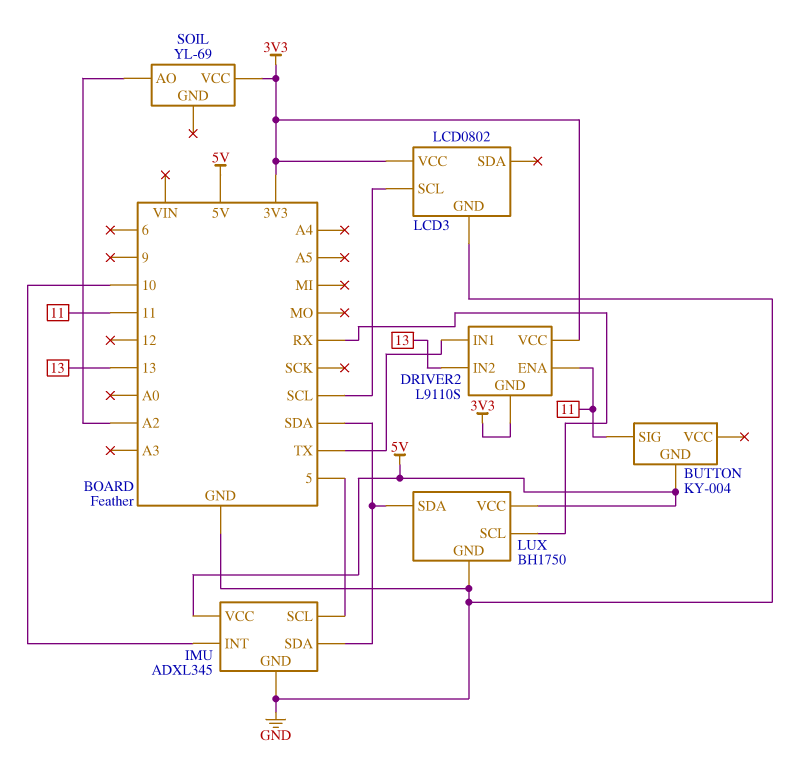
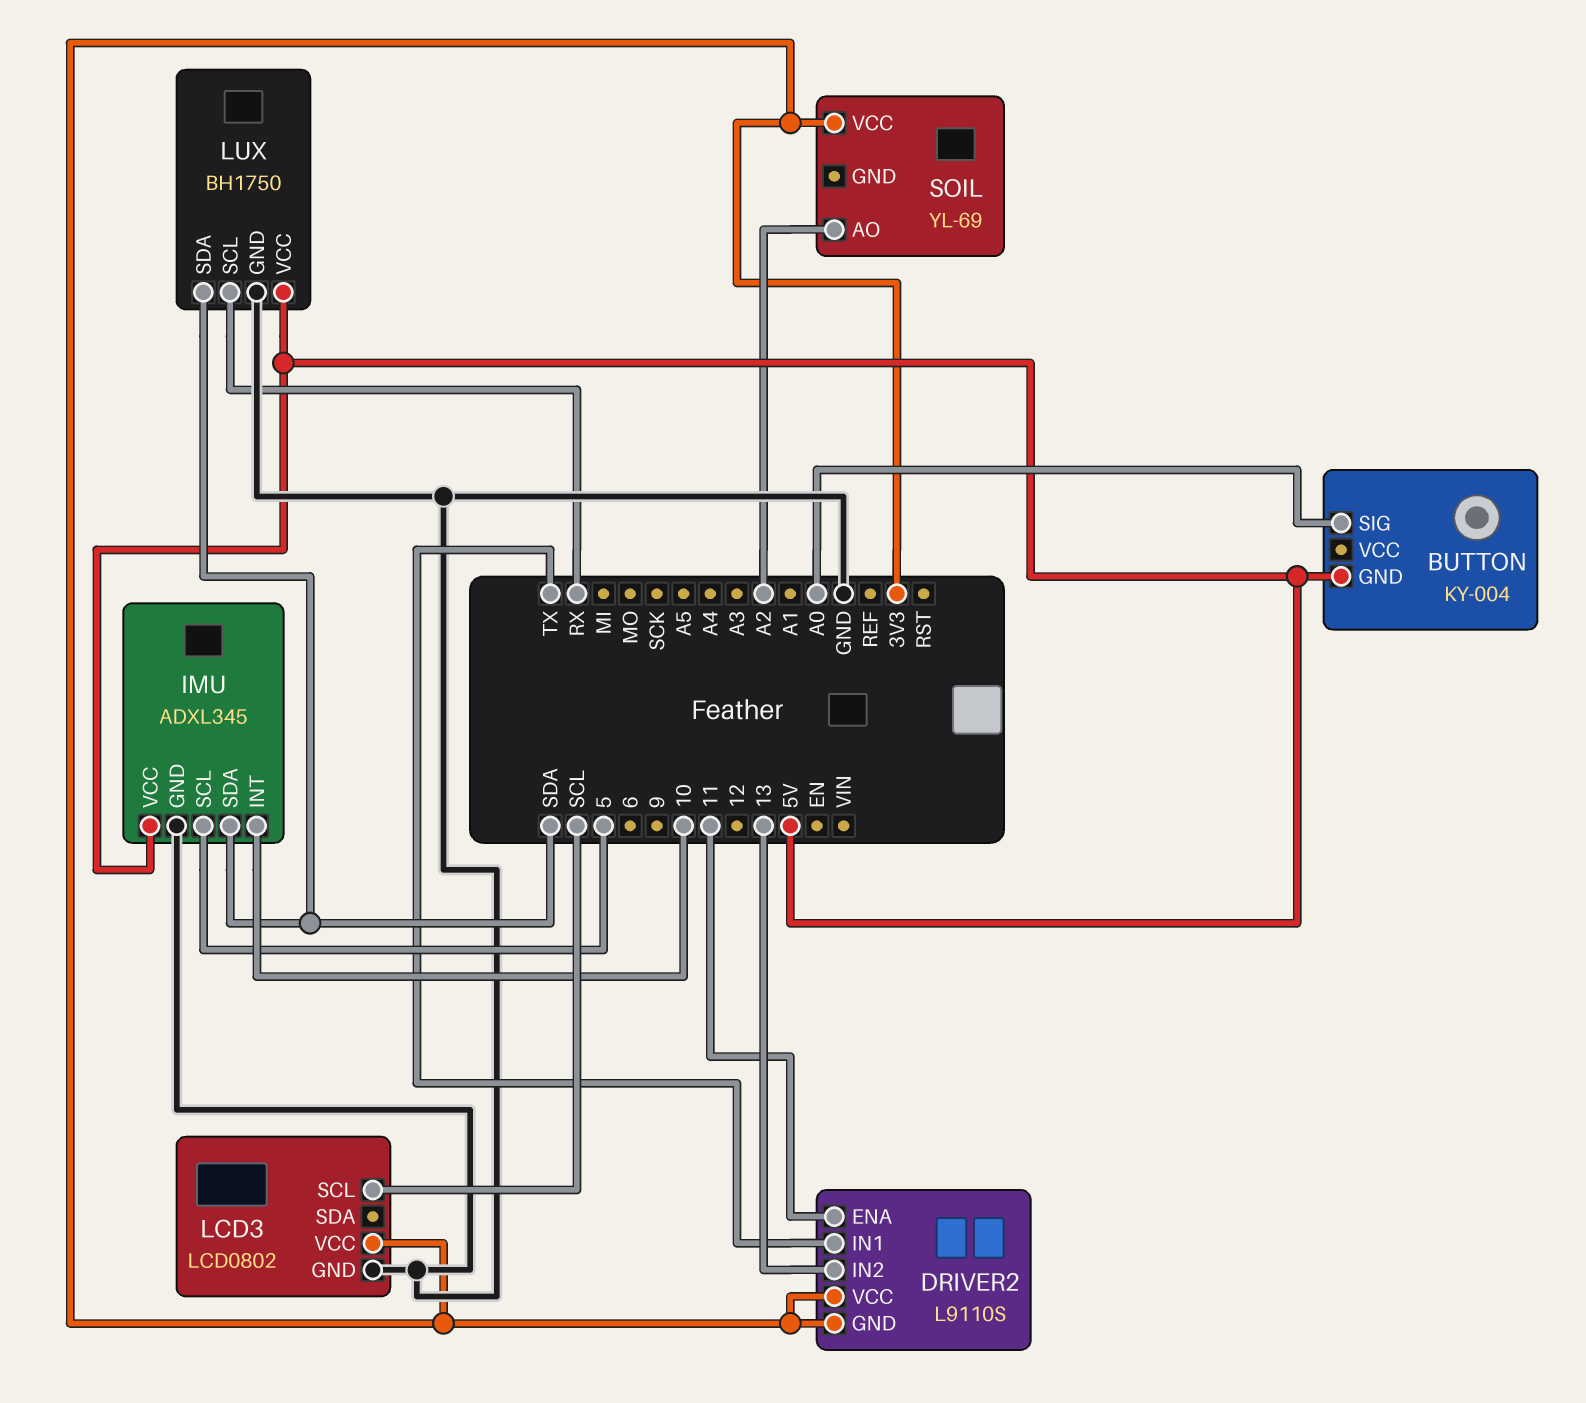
BUTTON pin SIG: 11 -> A0

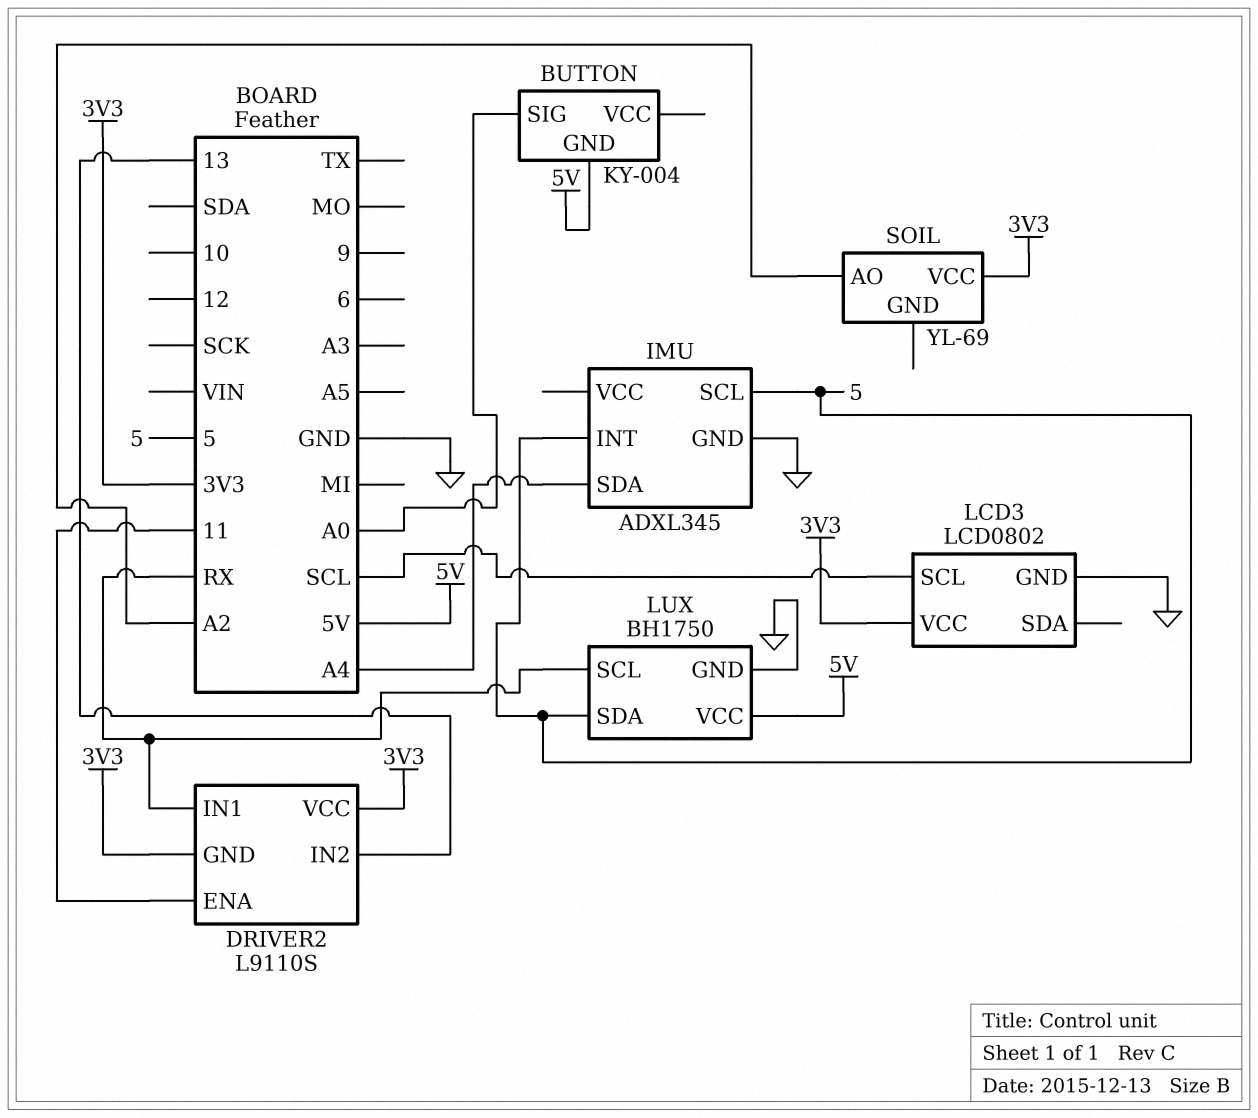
DRIVER2 pin IN1: TX -> RX
IMU pin INT: 10 -> 5
IMU pin SDA: SDA -> A4
IMU pin VCC: 5V -> none
LUX pin SDA: SDA -> 5

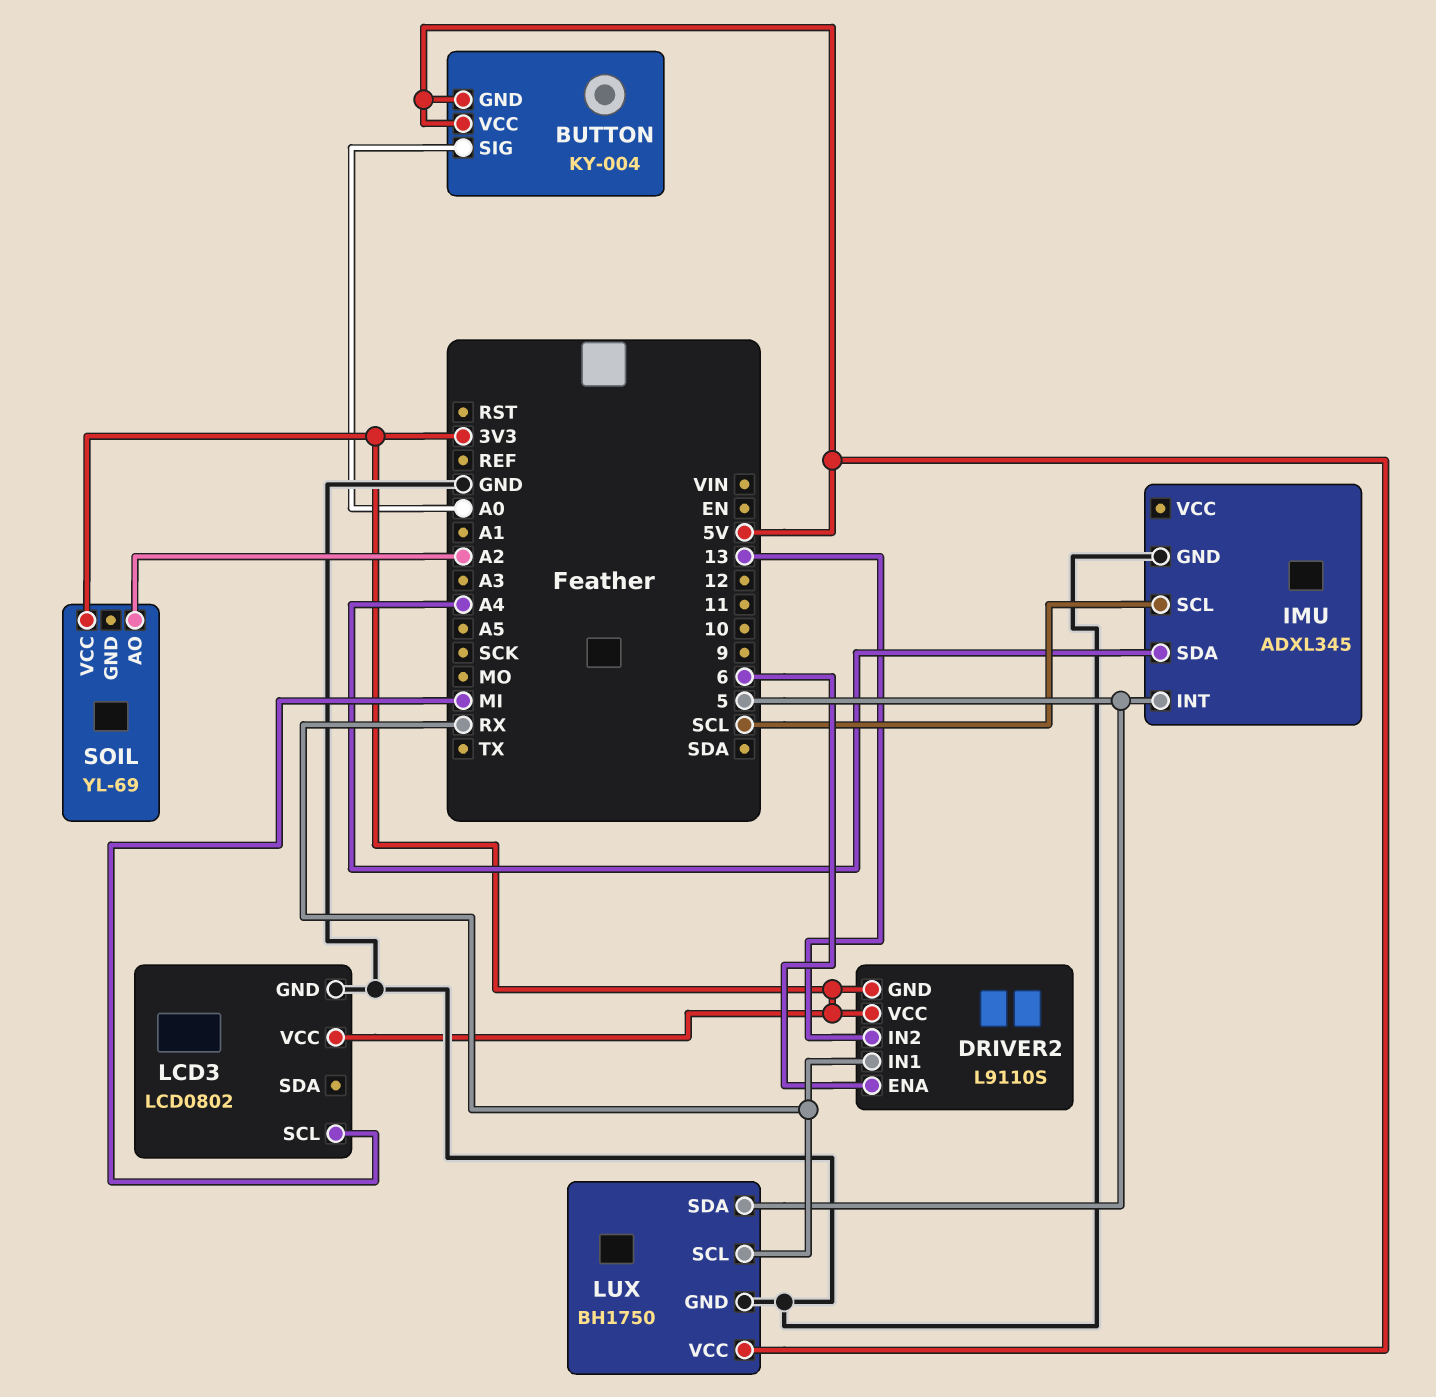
BUTTON pin VCC: none -> 5V
DRIVER2 pin ENA: 11 -> 6
IMU pin SCL: 5 -> SCL
LCD3 pin SCL: SCL -> MI

